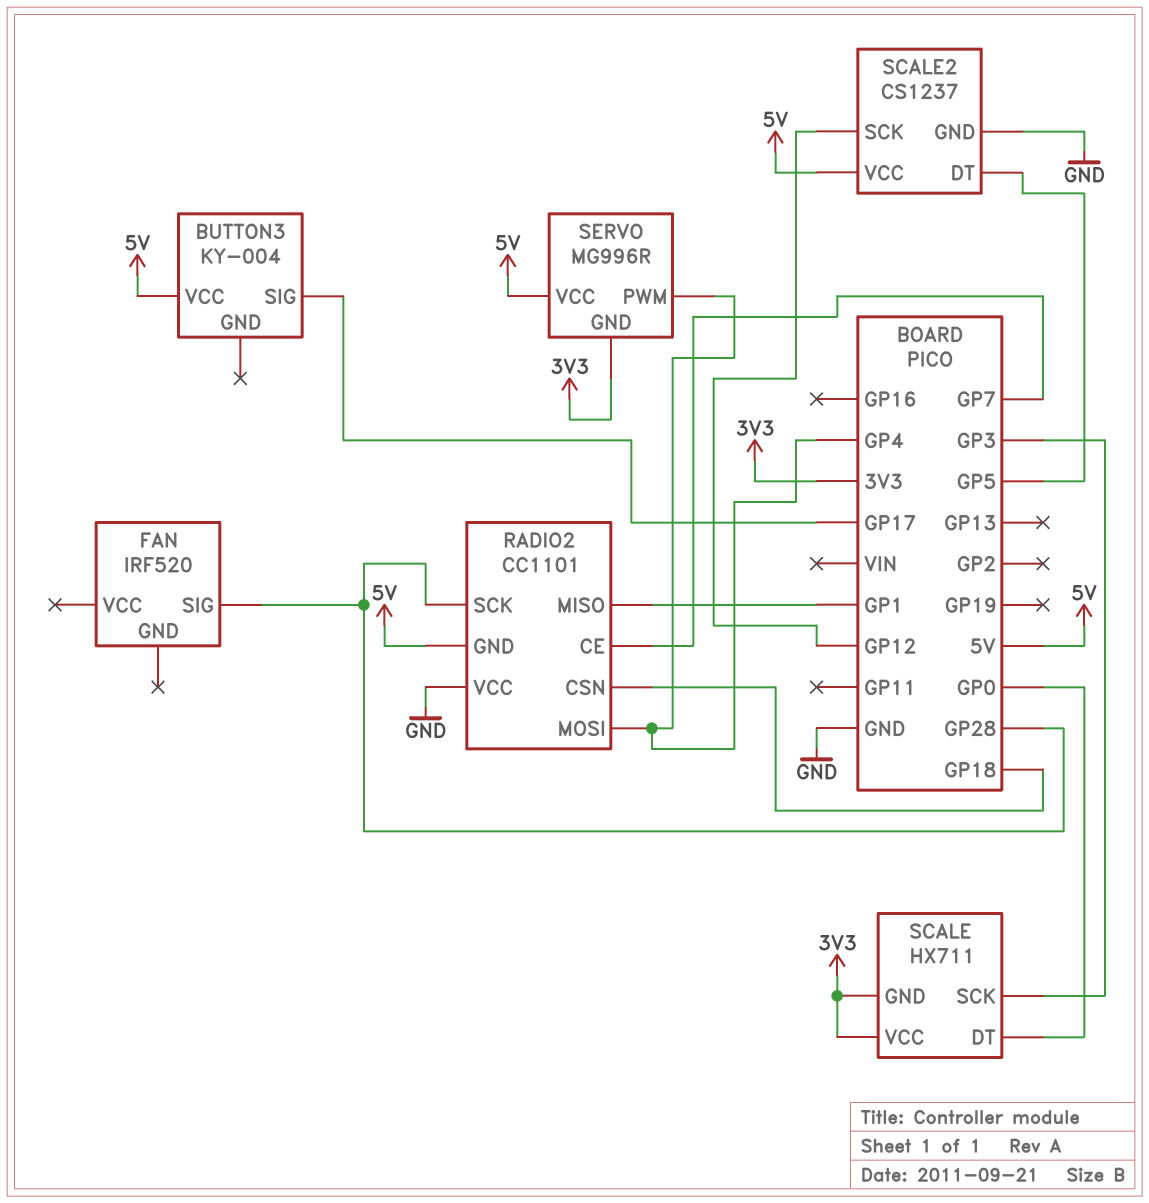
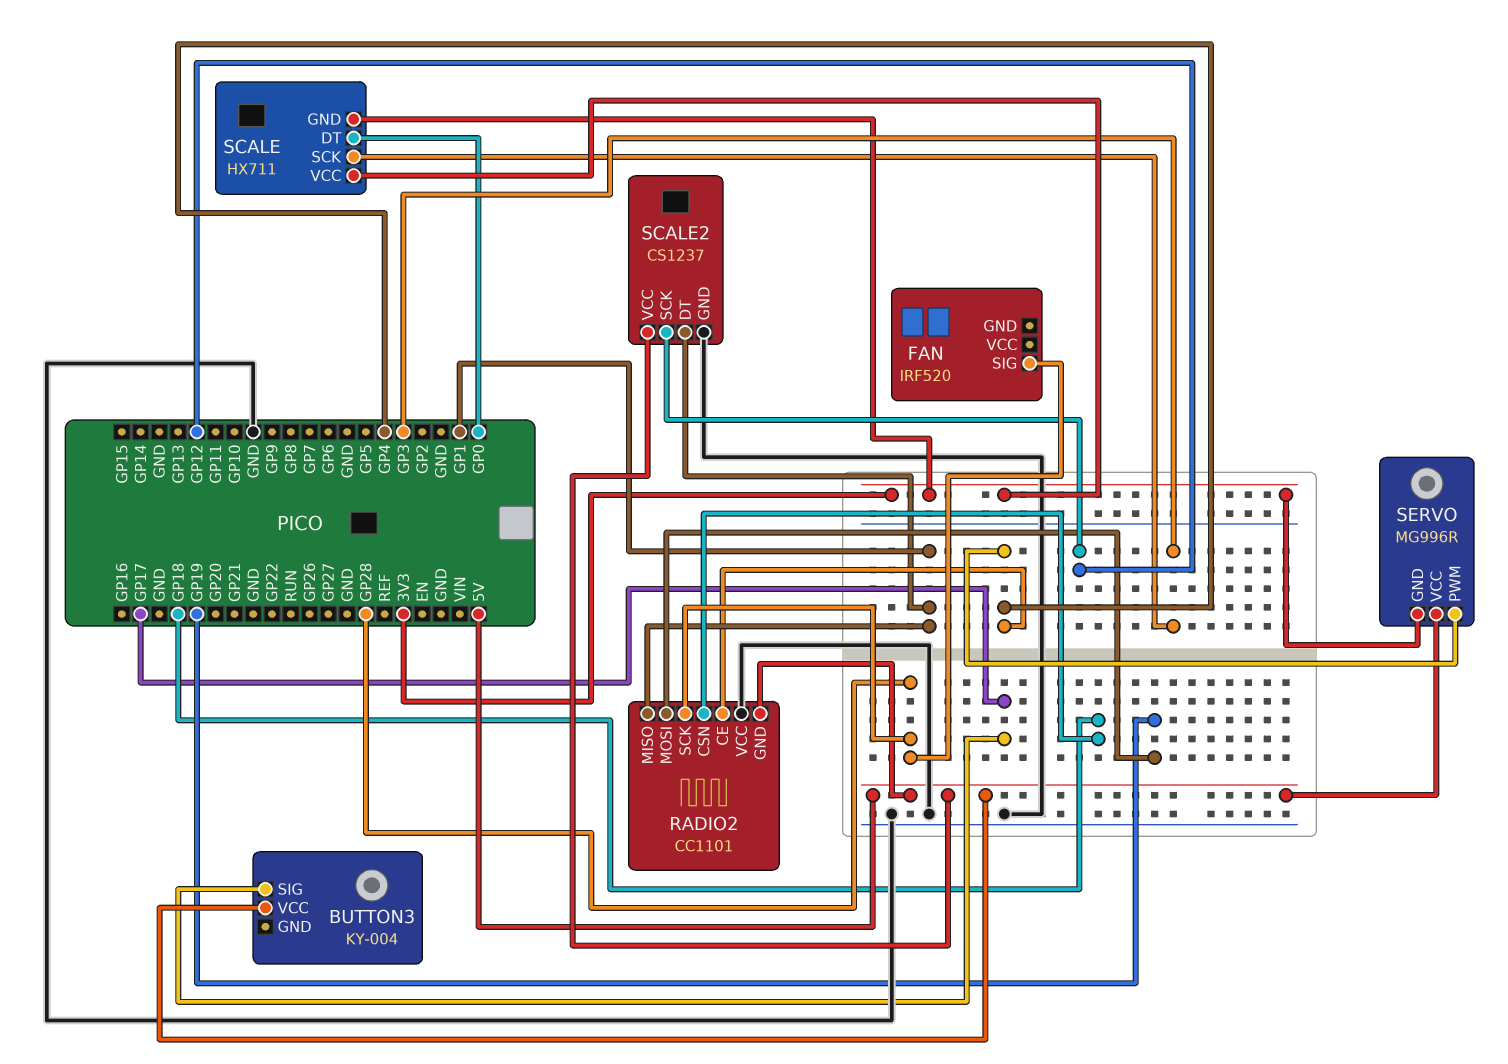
RADIO2 pin CE: GP7 -> GP4
RADIO2 pin MOSI: GP4 -> GP19
SCALE2 pin DT: GP5 -> GP1

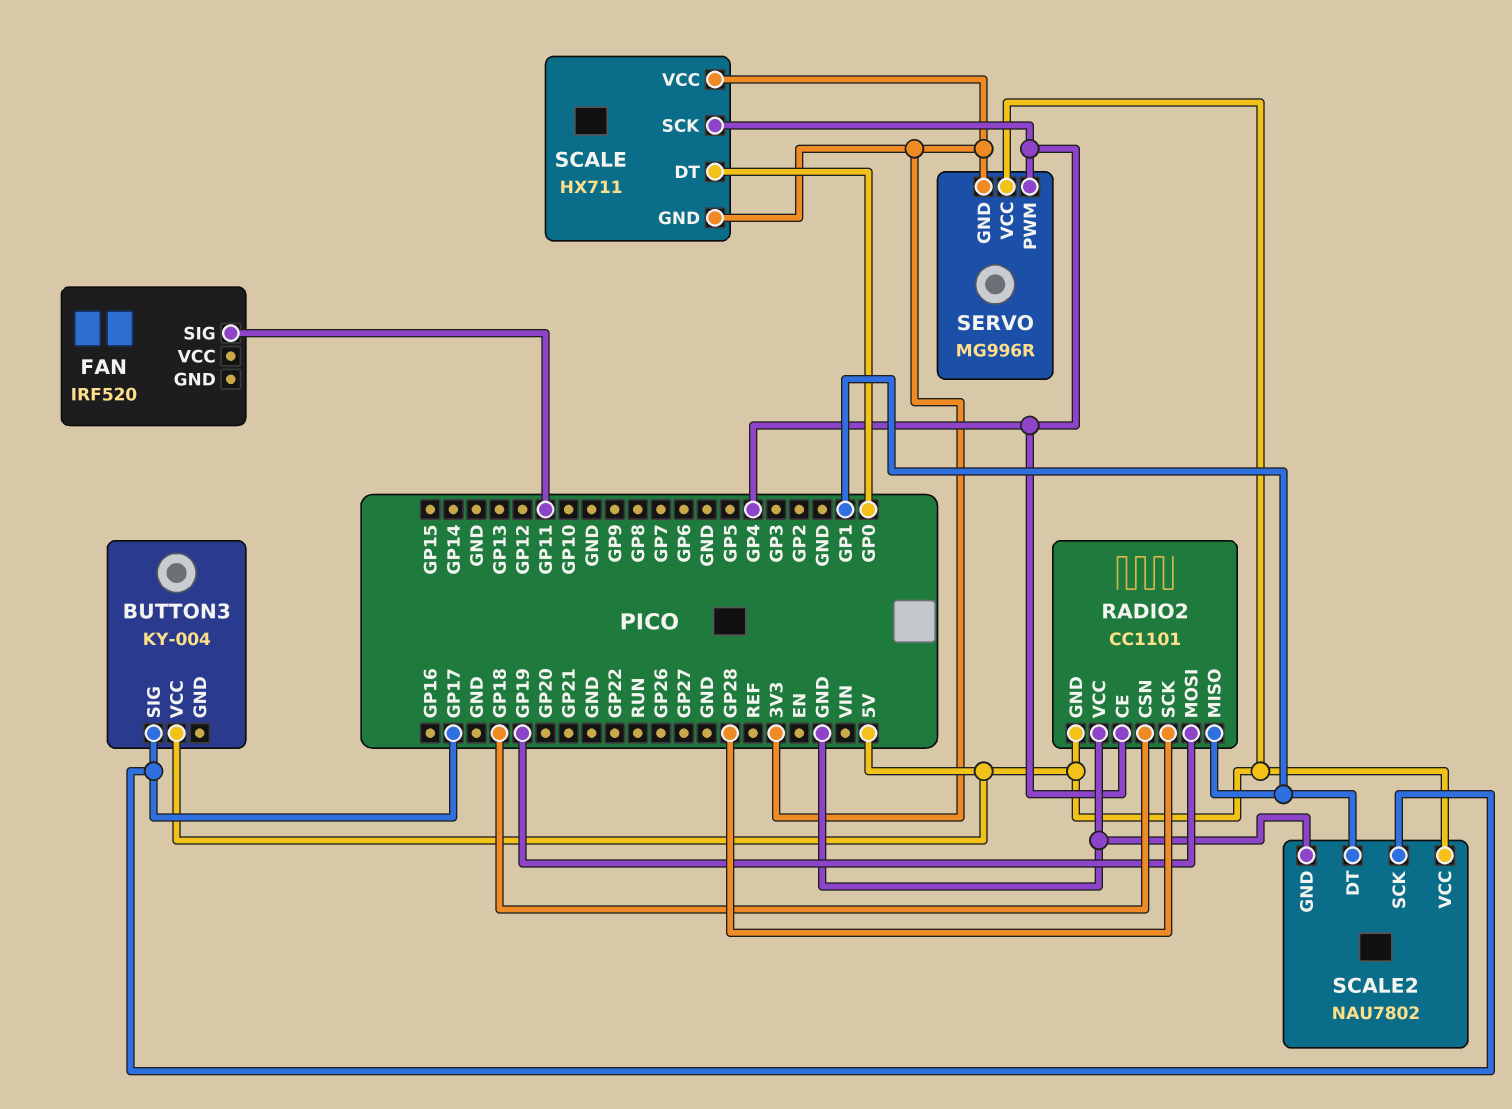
FAN pin SIG: GP28 -> GP11
SCALE pin SCK: GP3 -> GP4
SCALE2: CS1237 -> NAU7802
SCALE2 pin SCK: GP12 -> GP17

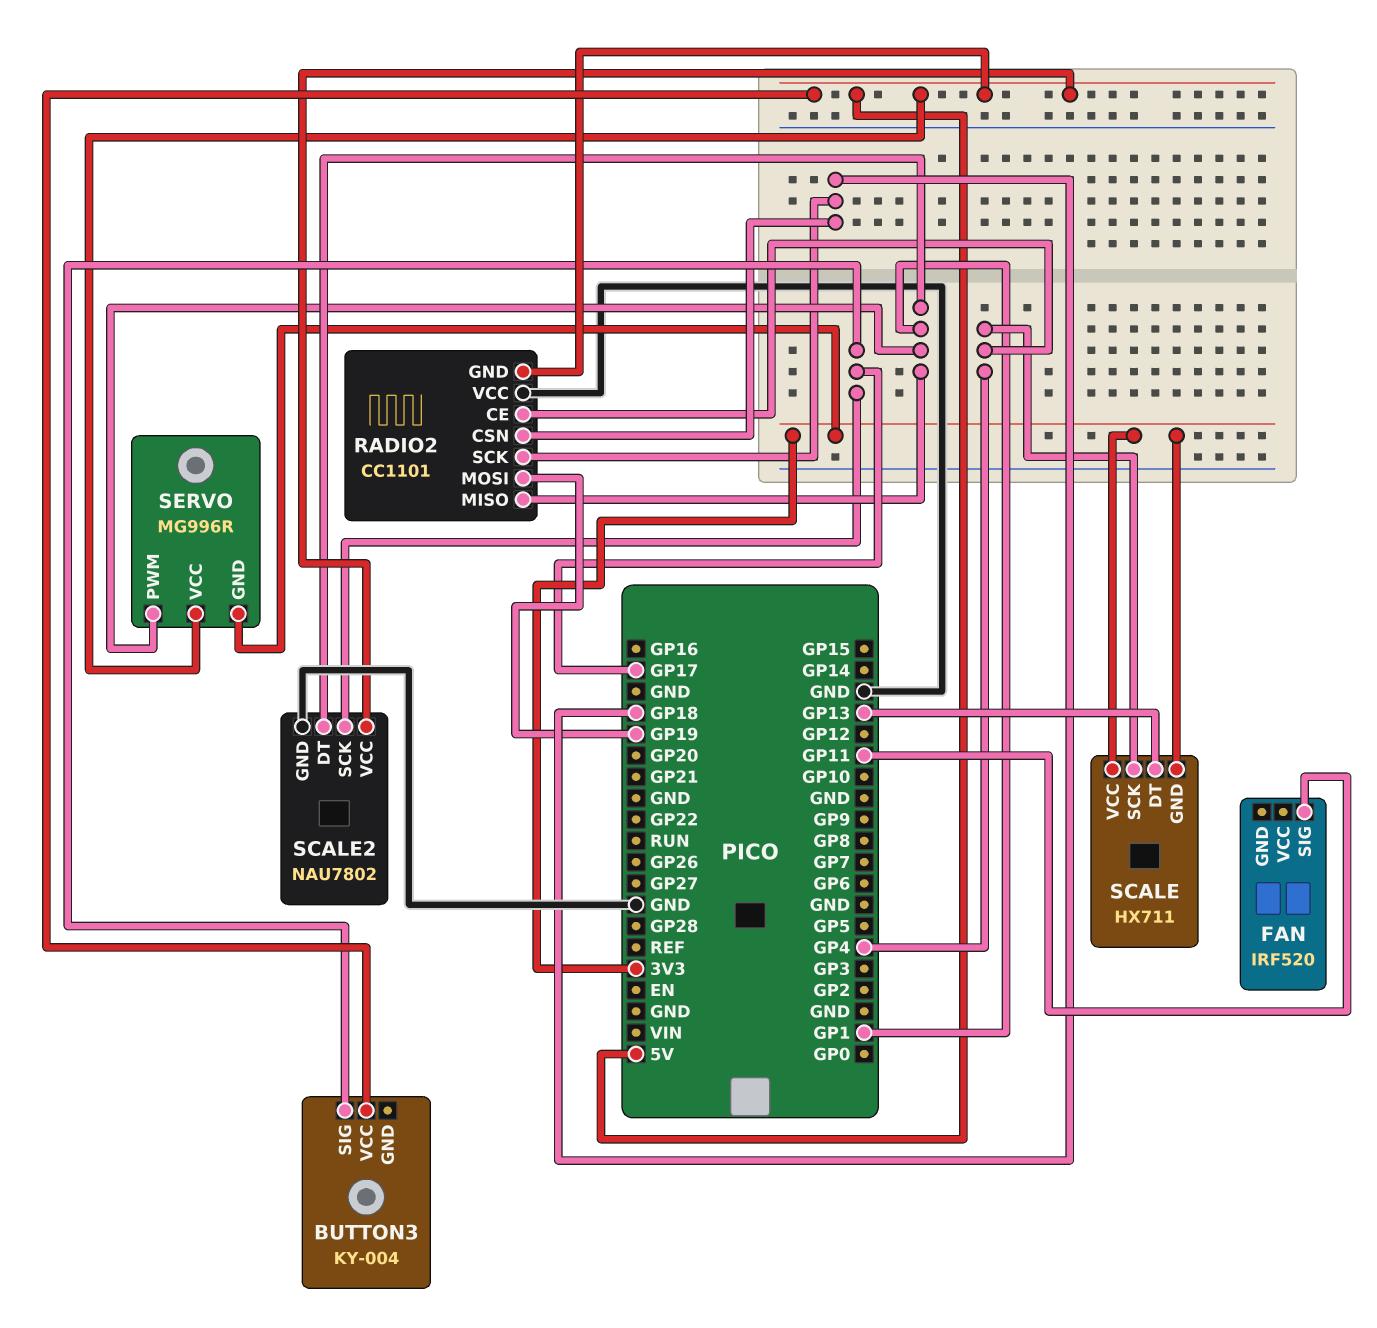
RADIO2 pin SCK: GP28 -> GP18
SCALE pin DT: GP0 -> GP13
SERVO pin PWM: GP4 -> GP1

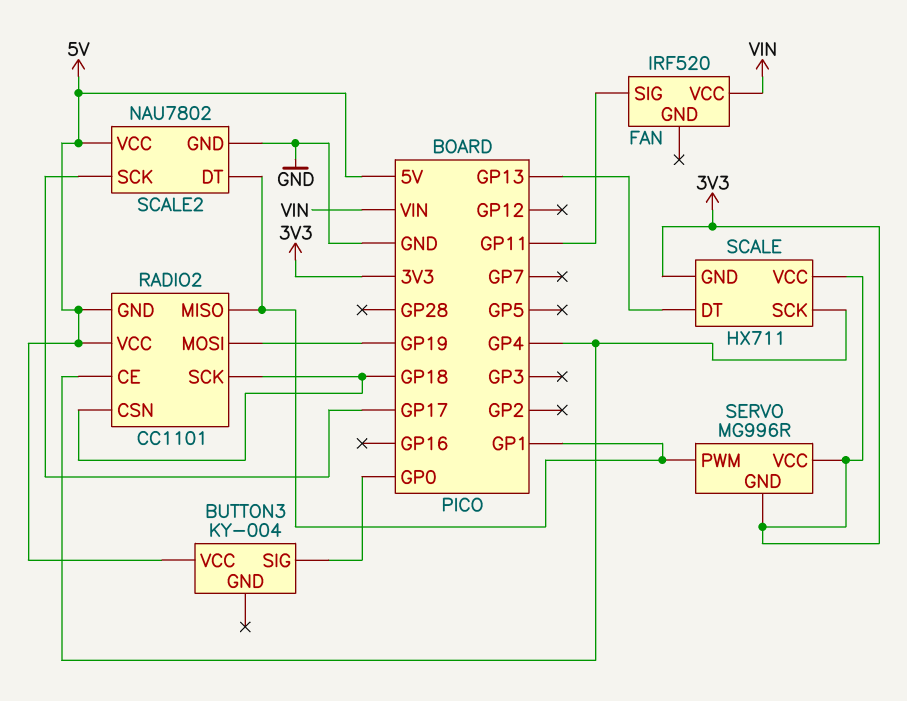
BUTTON3 pin SIG: GP17 -> GP0
FAN pin VCC: none -> VIN
RADIO2 pin VCC: GND -> 5V
SERVO pin VCC: 5V -> 3V3

